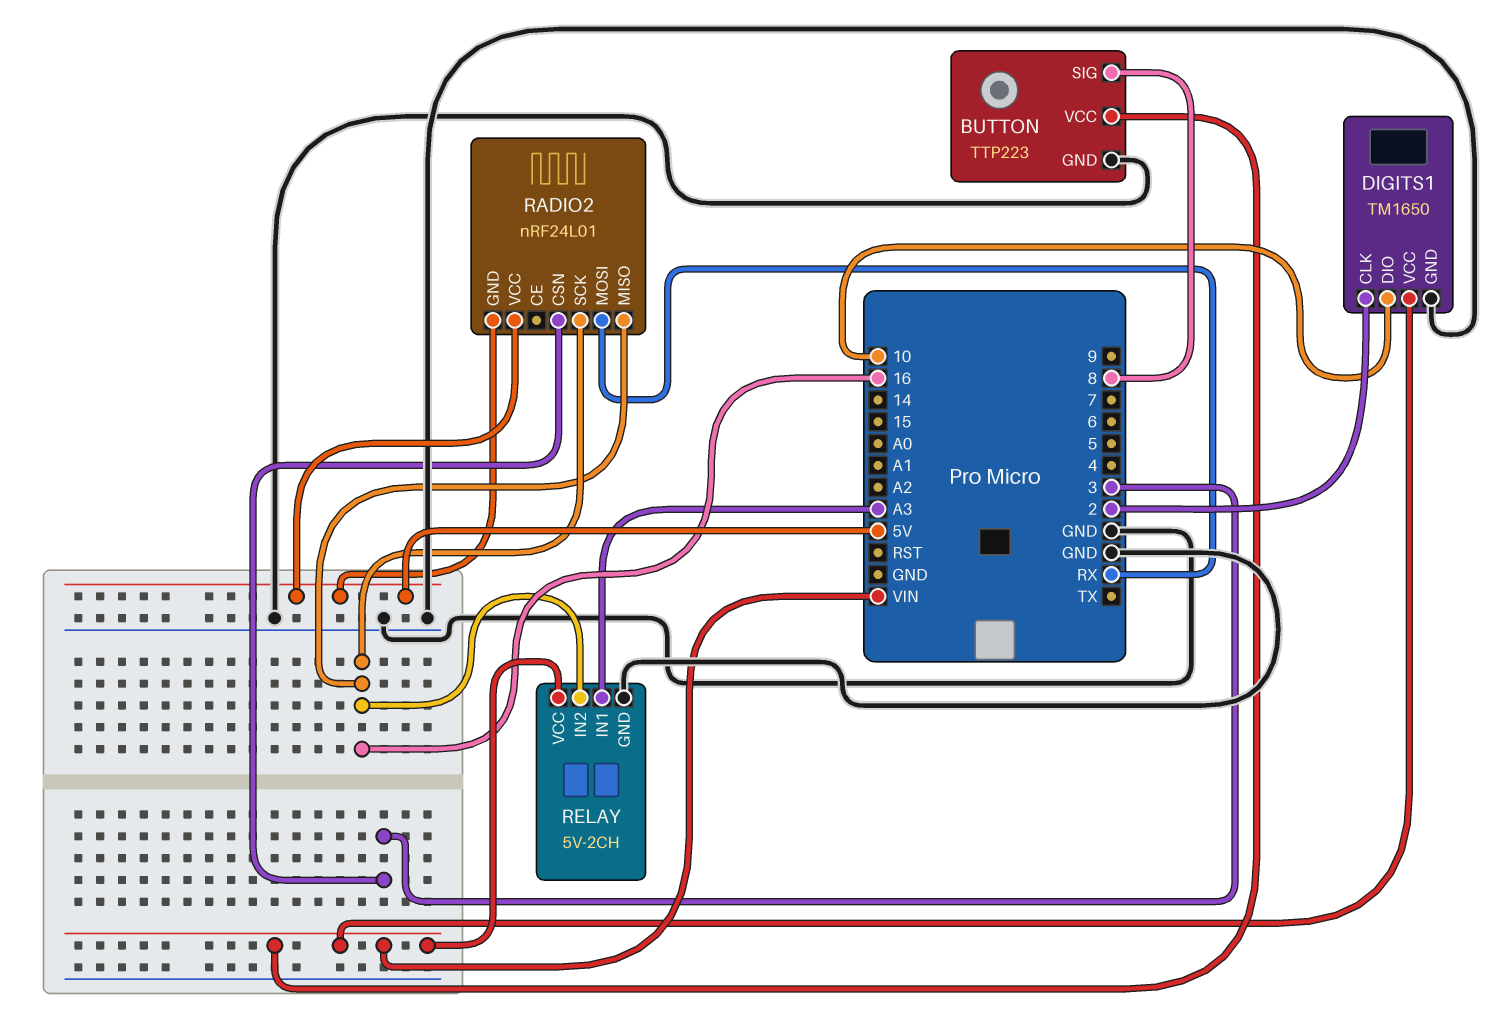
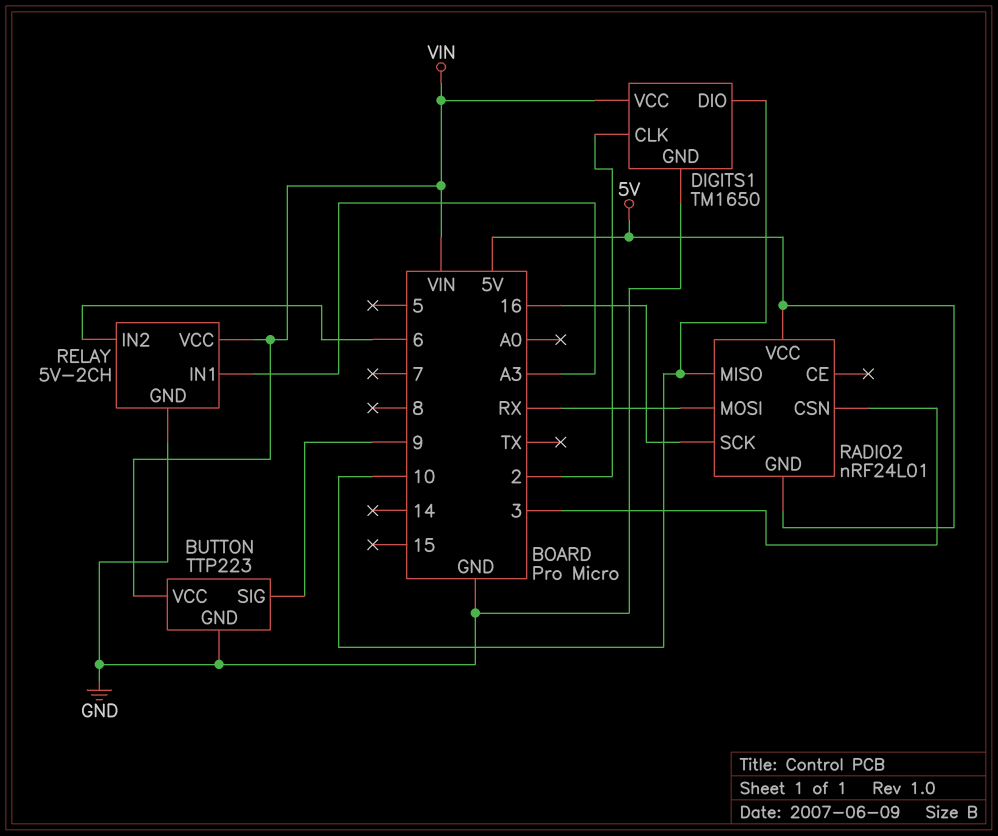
BUTTON pin SIG: 8 -> 9
RADIO2 pin MISO: 16 -> 10
RELAY pin IN2: 16 -> 6

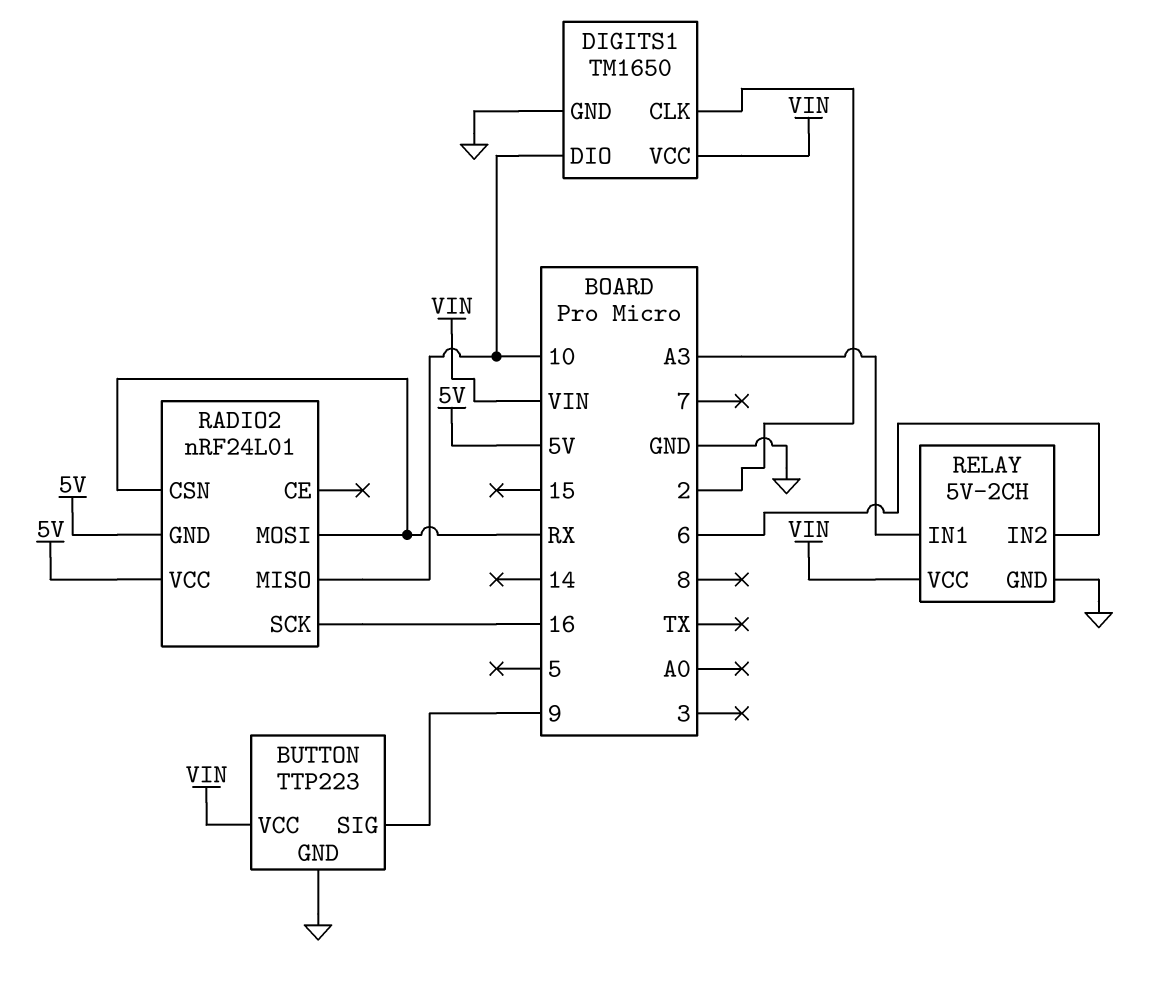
RADIO2 pin CSN: 3 -> RX

